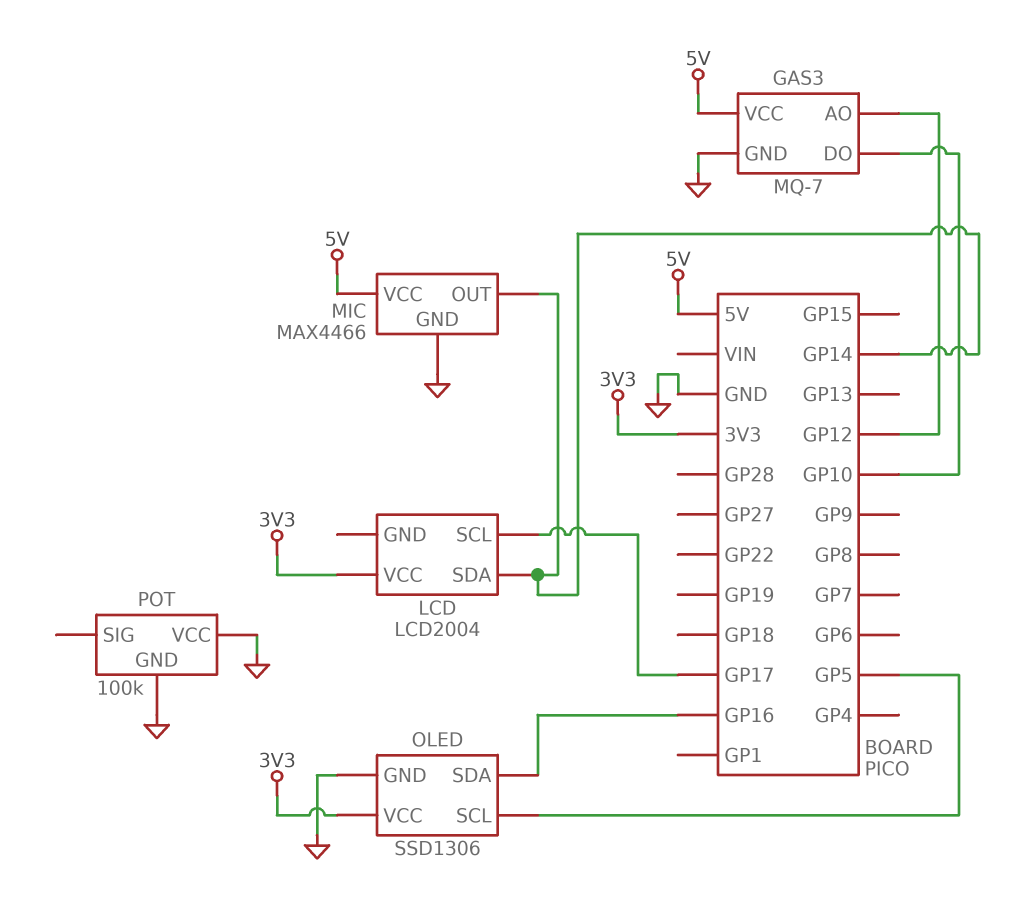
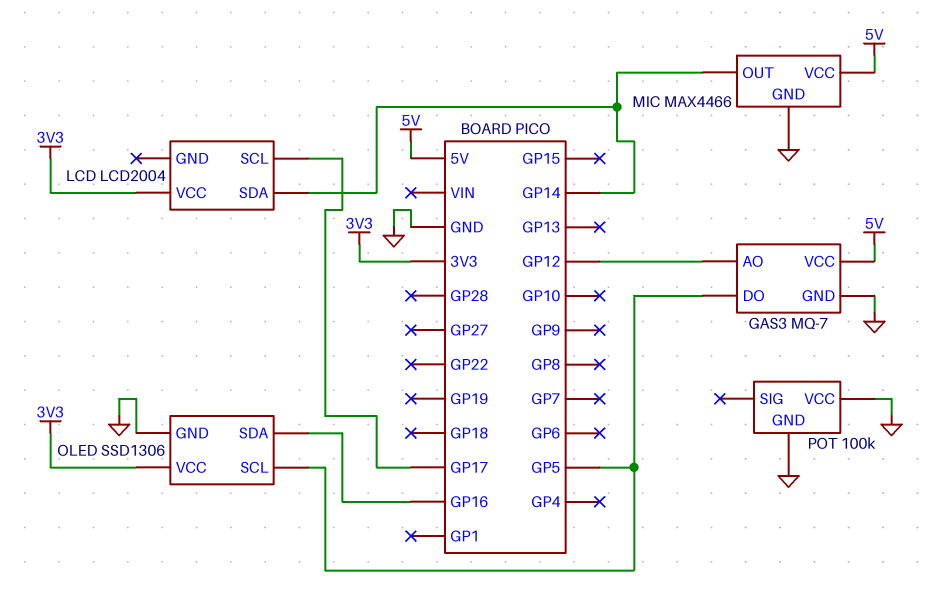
GAS3 pin DO: GP10 -> GP5

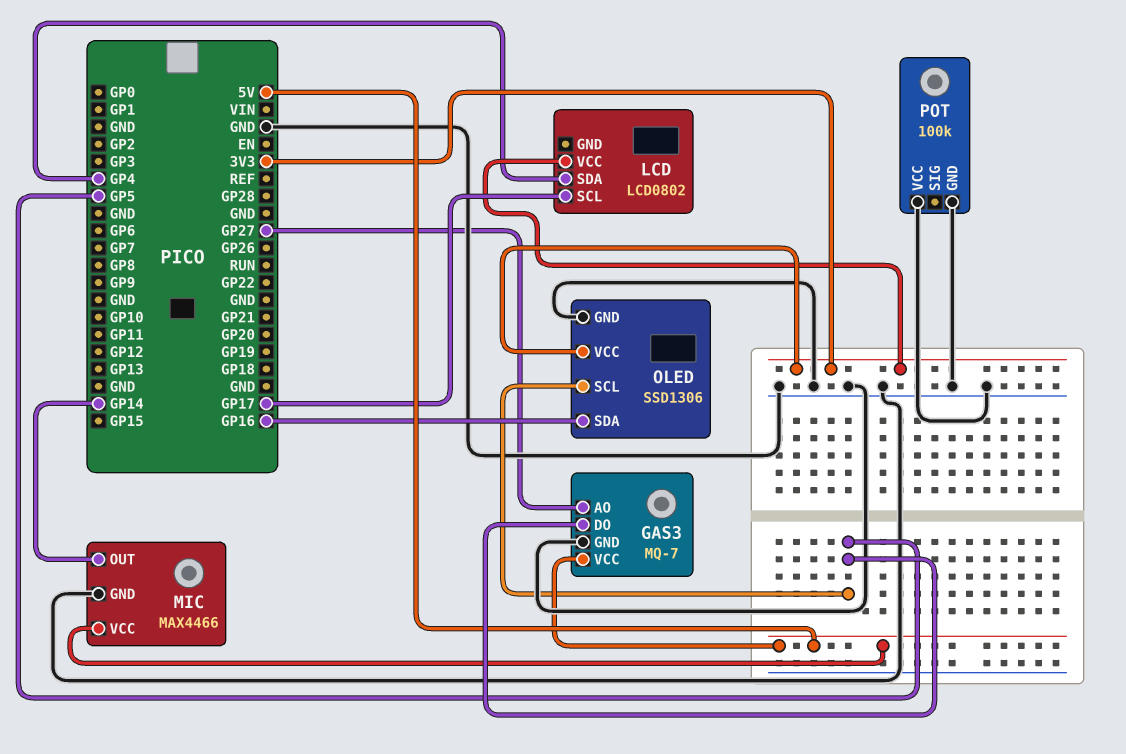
GAS3 pin AO: GP12 -> GP27
LCD: LCD2004 -> LCD0802
LCD pin SDA: GP14 -> GP4

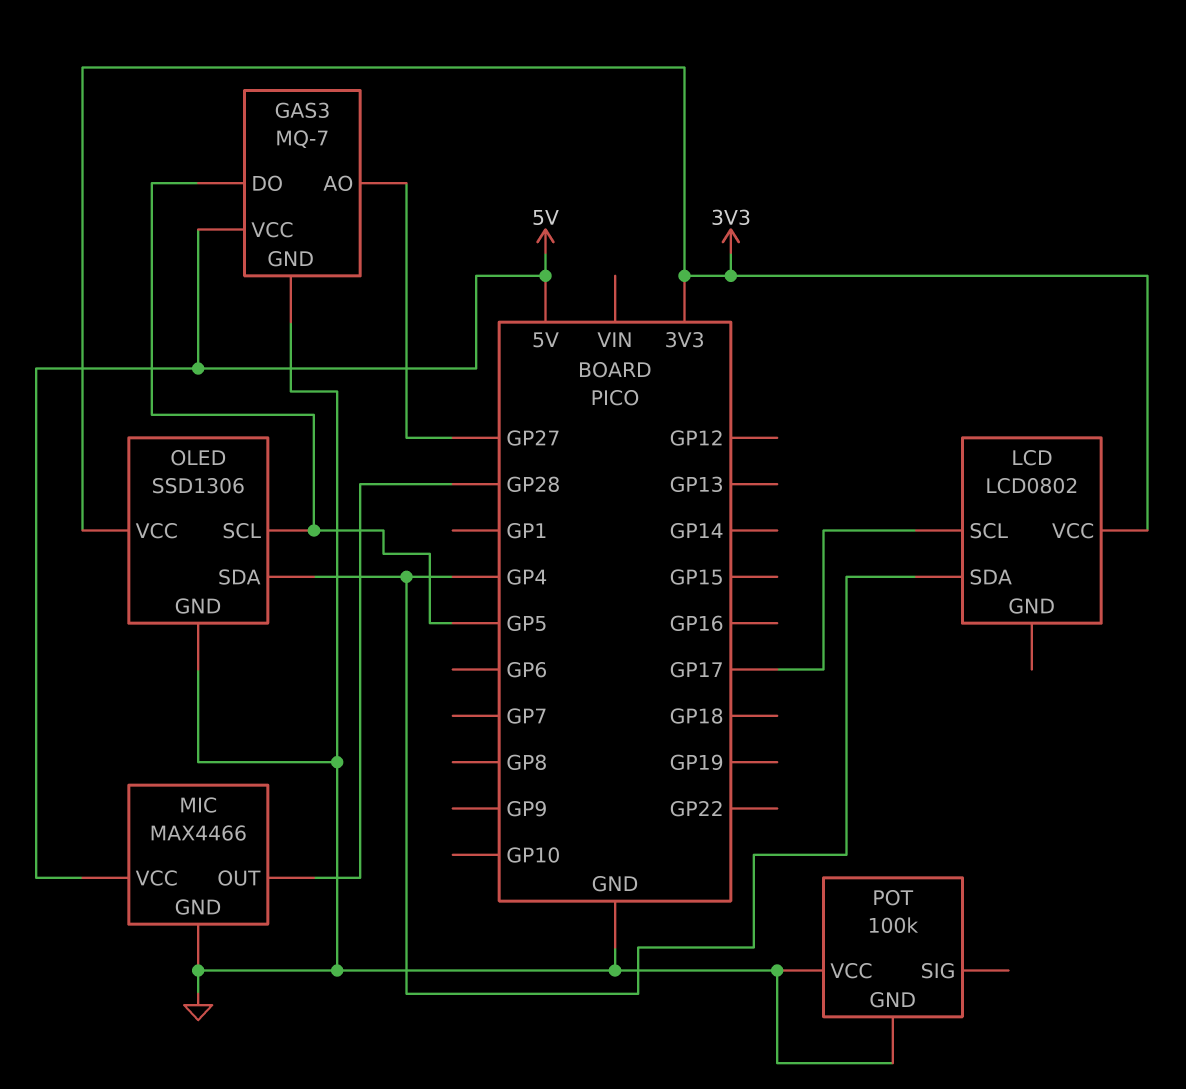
MIC pin OUT: GP14 -> GP28
OLED pin SDA: GP16 -> GP4

